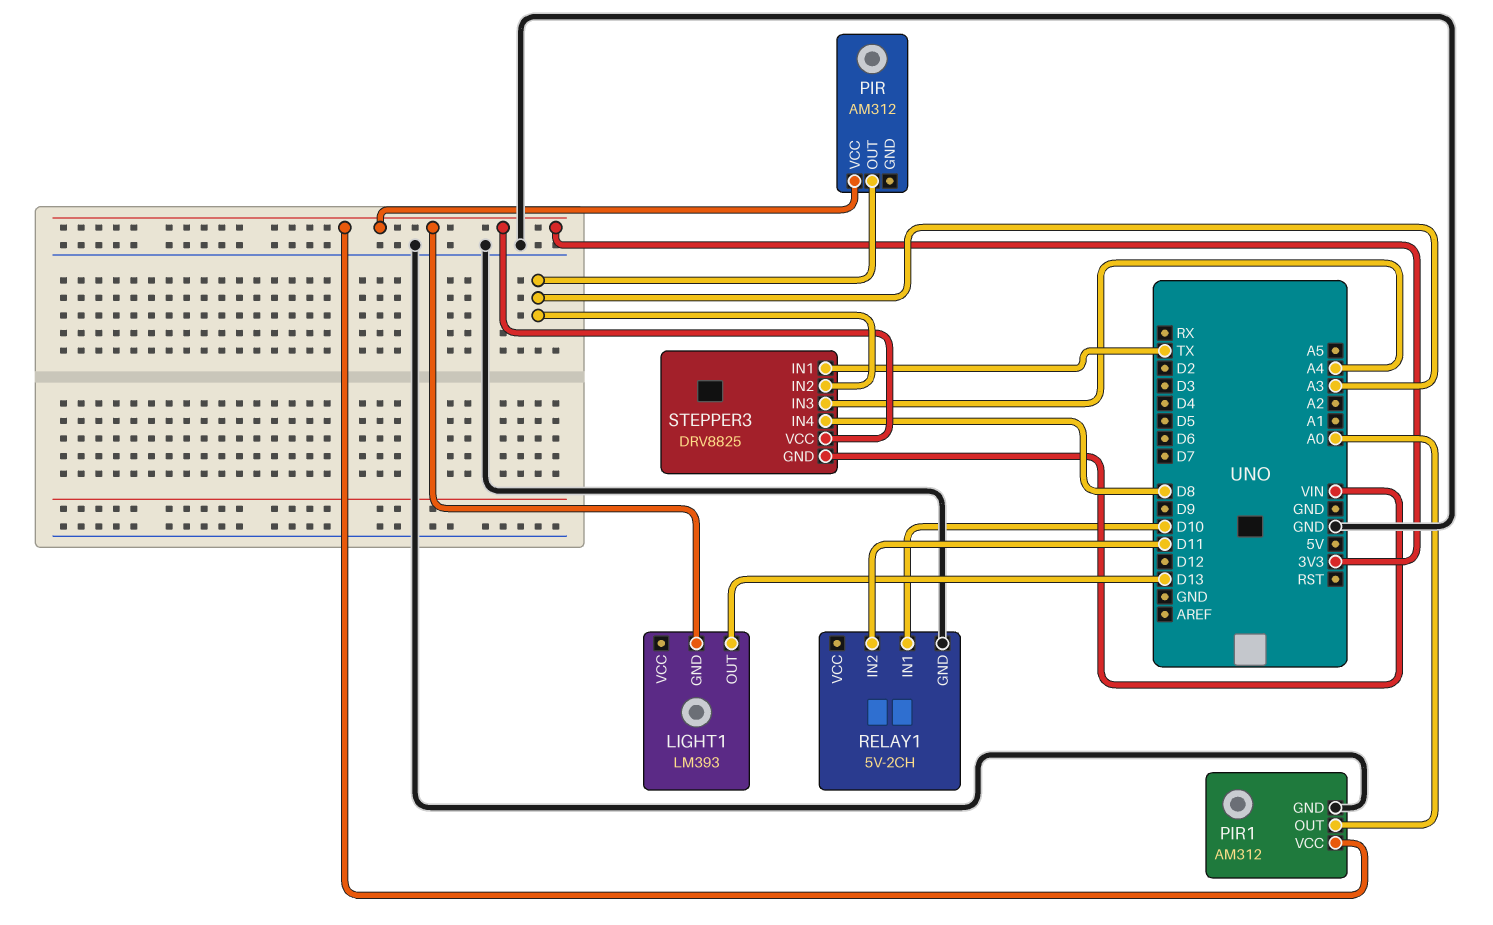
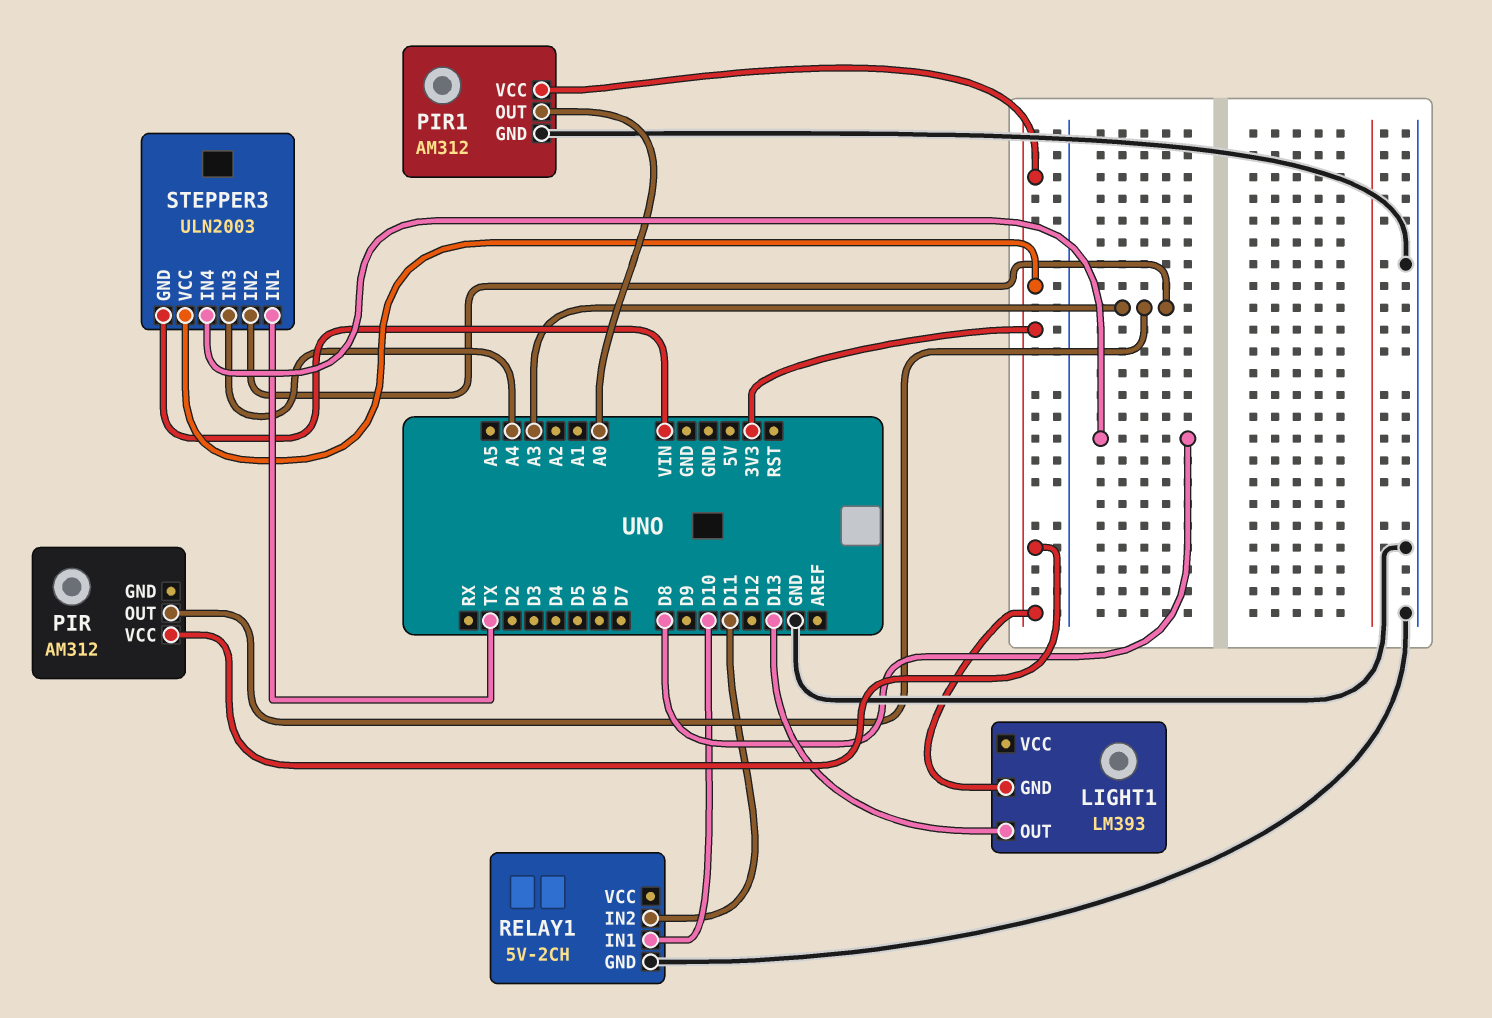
STEPPER3: DRV8825 -> ULN2003

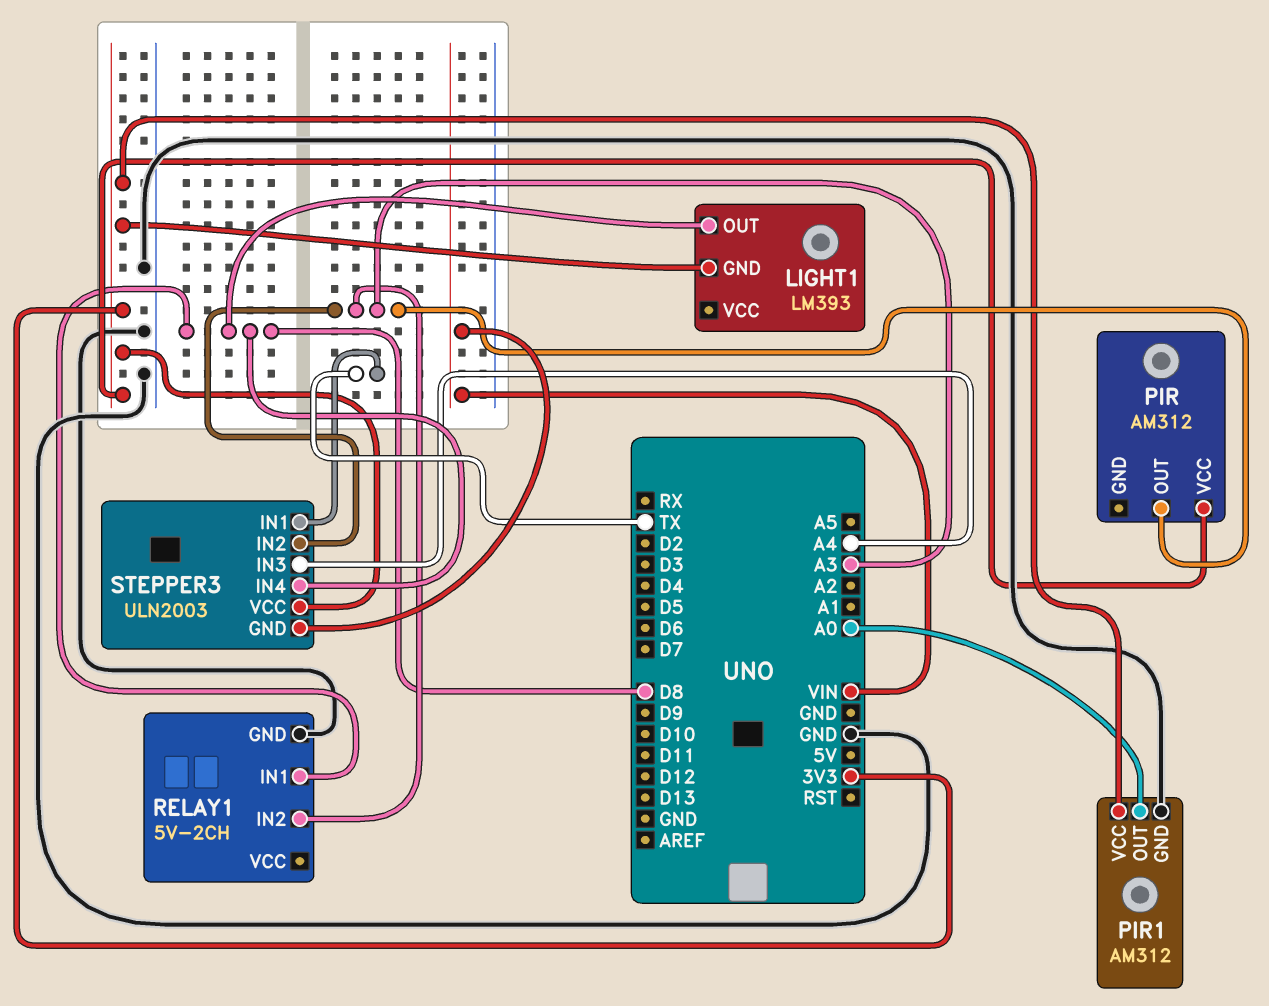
LIGHT1 pin OUT: D13 -> D8
RELAY1 pin IN1: D10 -> D8
RELAY1 pin IN2: D11 -> A3

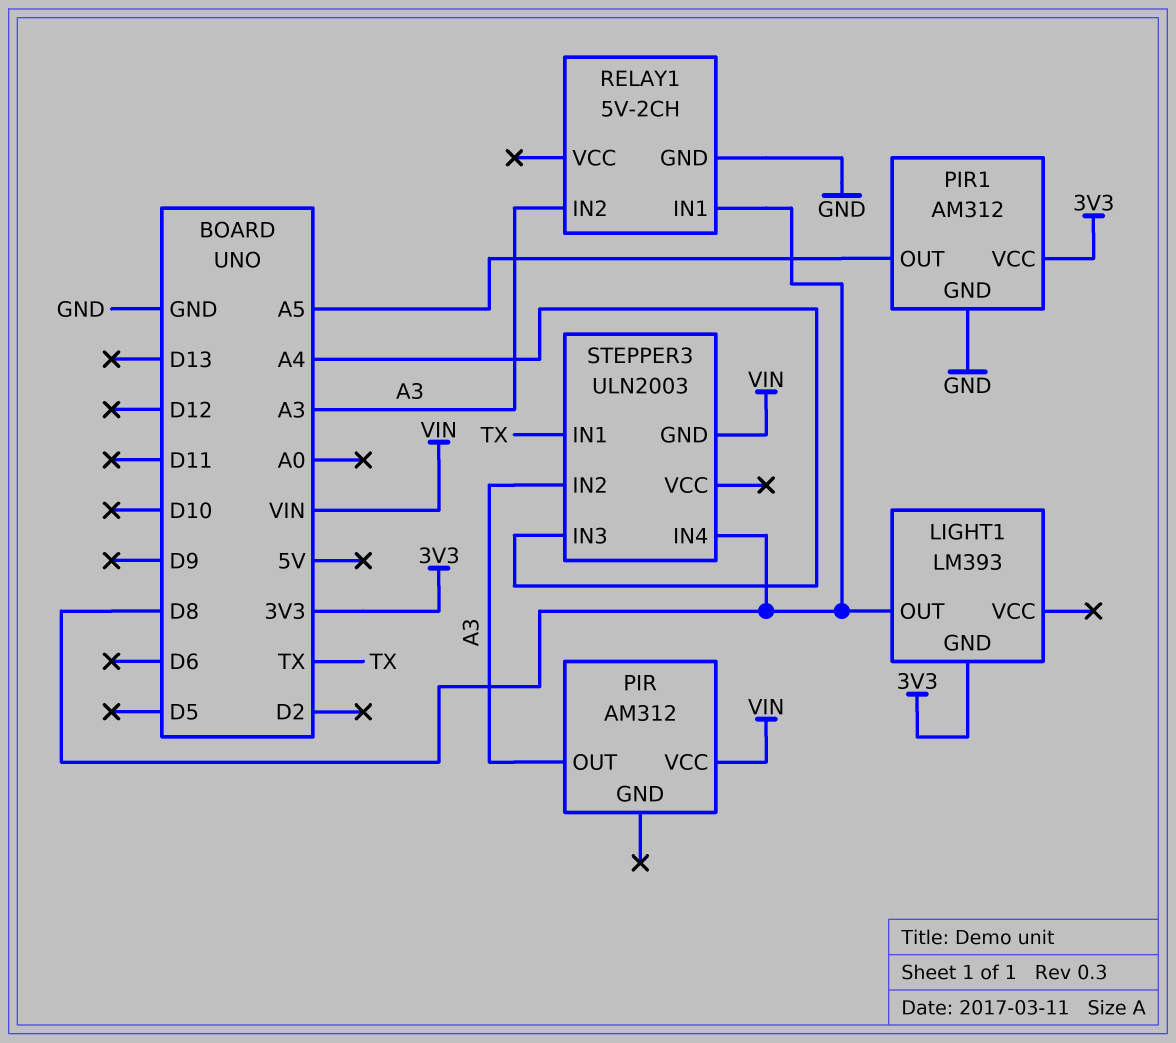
PIR pin VCC: 3V3 -> VIN
PIR1 pin OUT: A0 -> A5
STEPPER3 pin VCC: 3V3 -> none

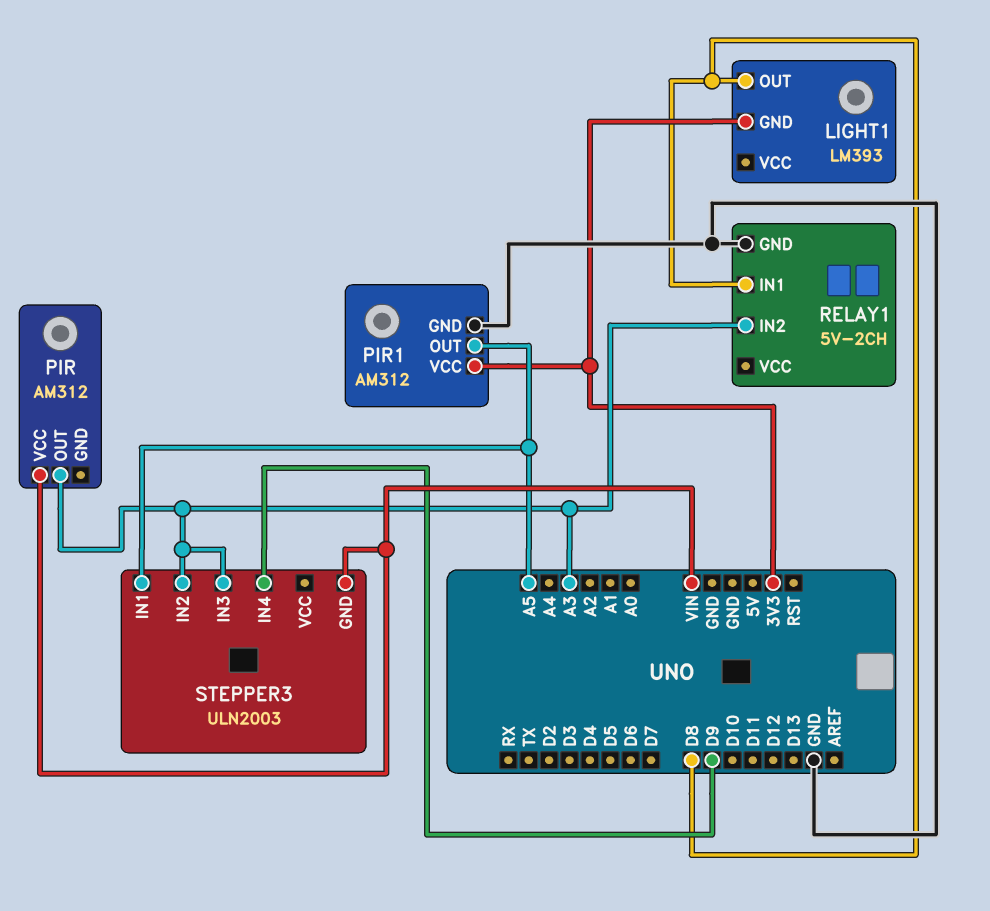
STEPPER3 pin IN1: TX -> A5
STEPPER3 pin IN3: A4 -> A3
STEPPER3 pin IN4: D8 -> D9

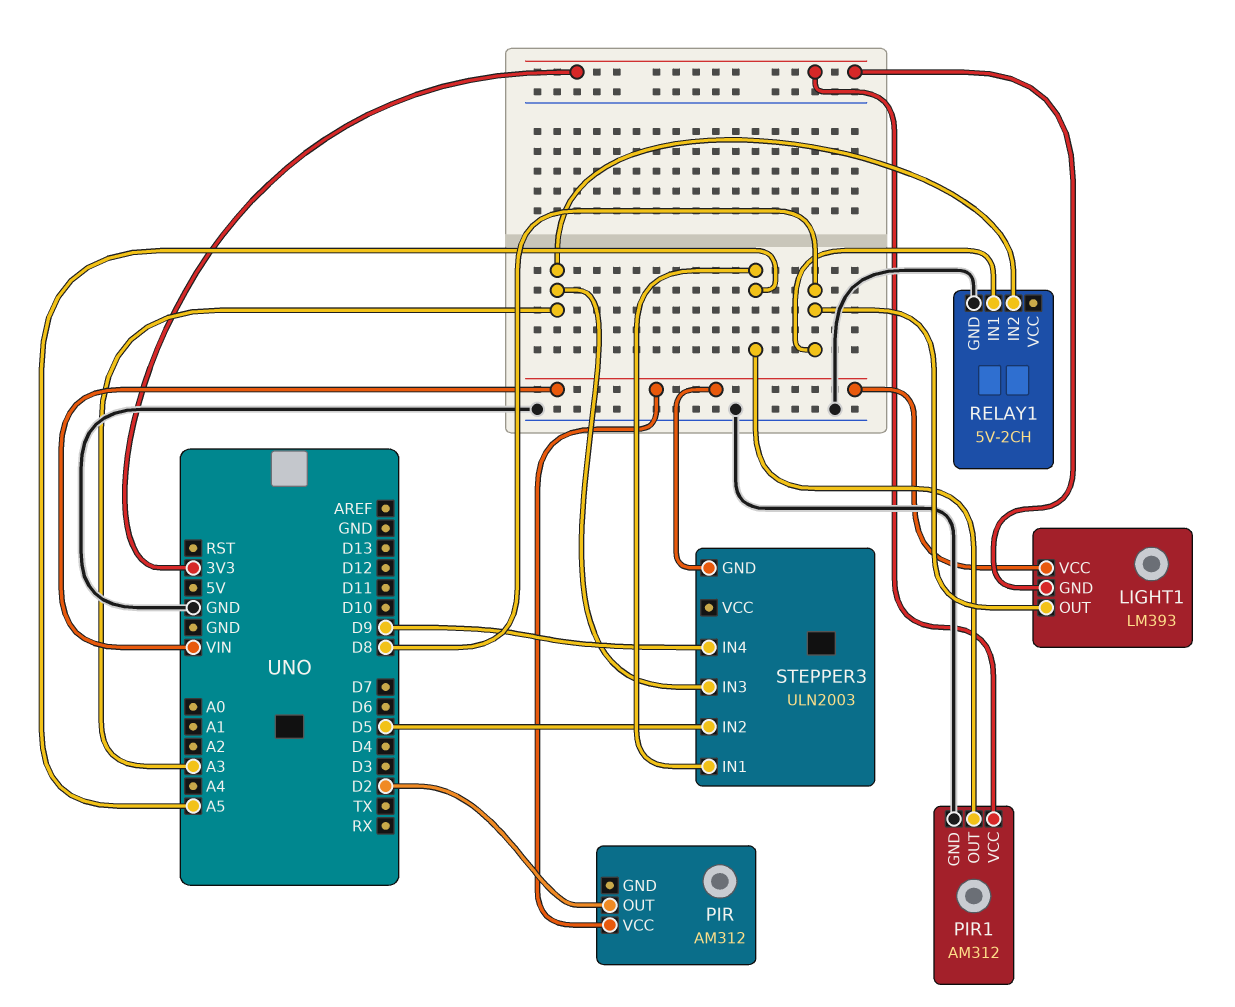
LIGHT1 pin VCC: none -> VIN
PIR pin OUT: A3 -> D2
STEPPER3 pin IN2: A3 -> D5

